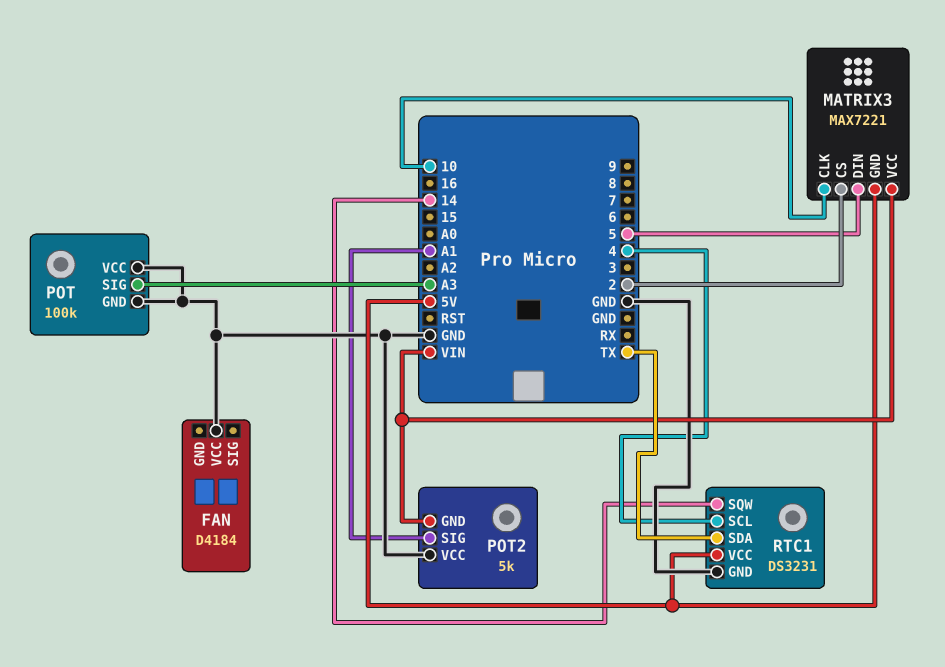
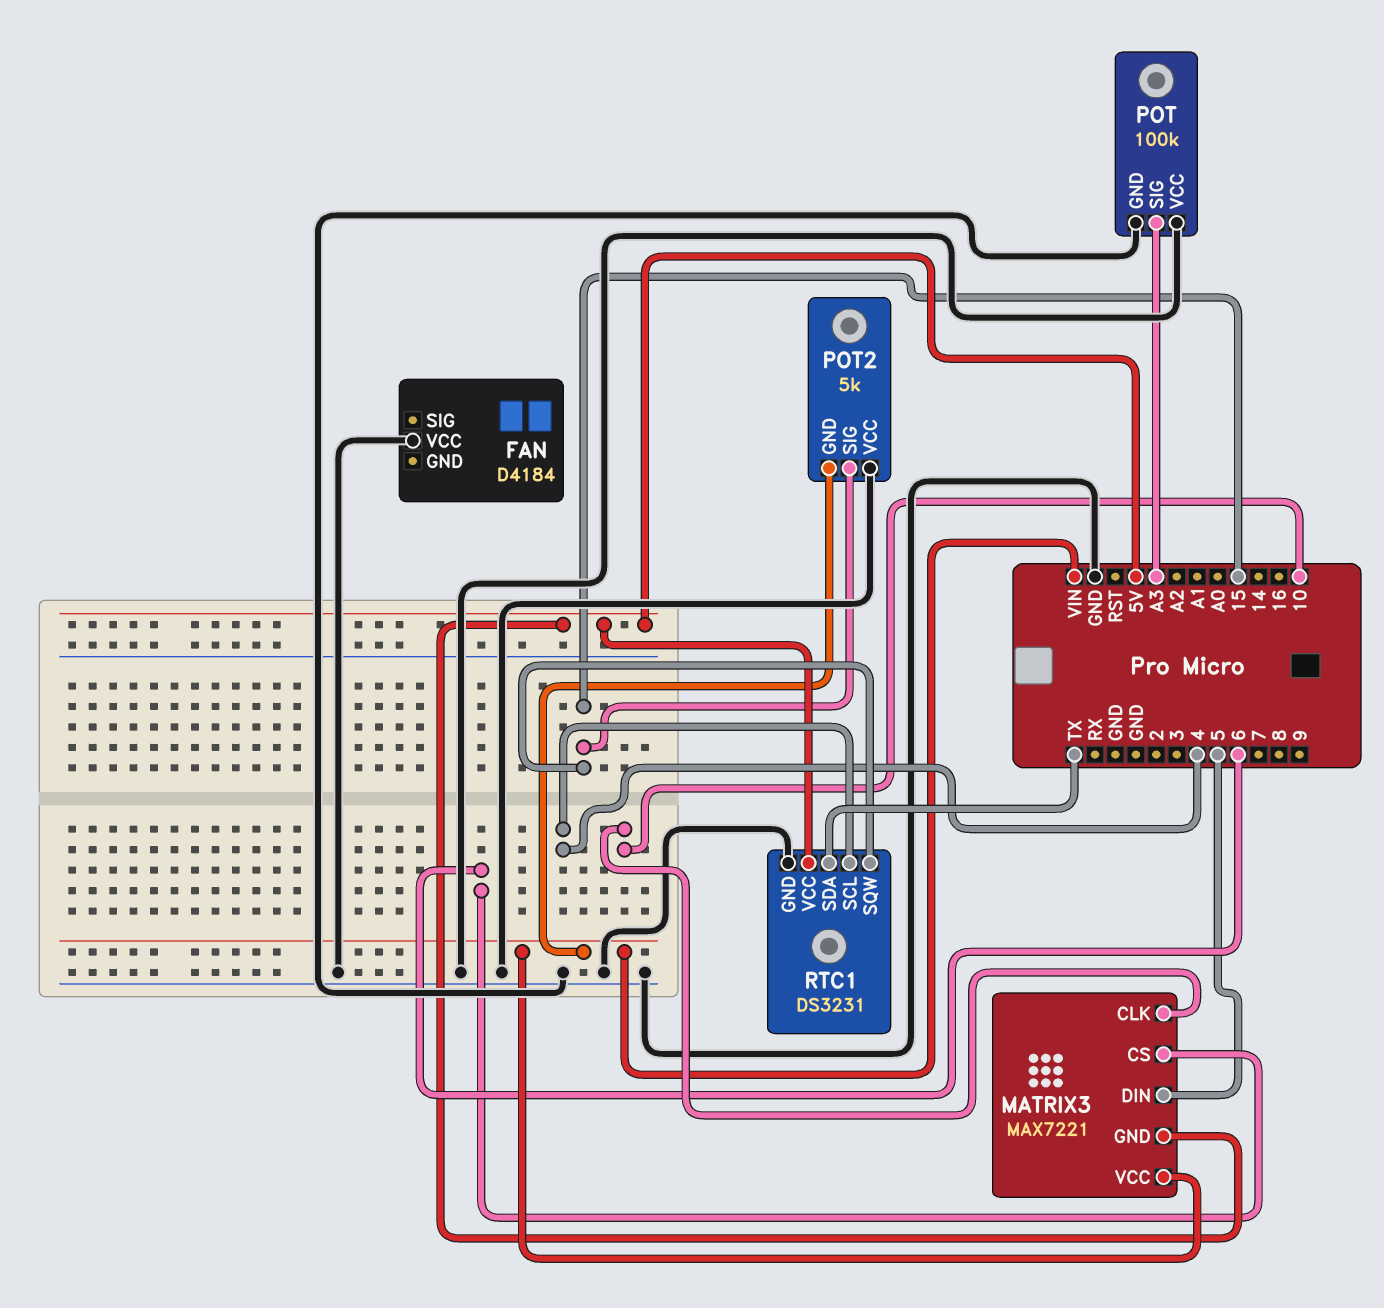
MATRIX3 pin CS: 2 -> 6
POT2 pin SIG: A1 -> 15
RTC1 pin SQW: 14 -> 15

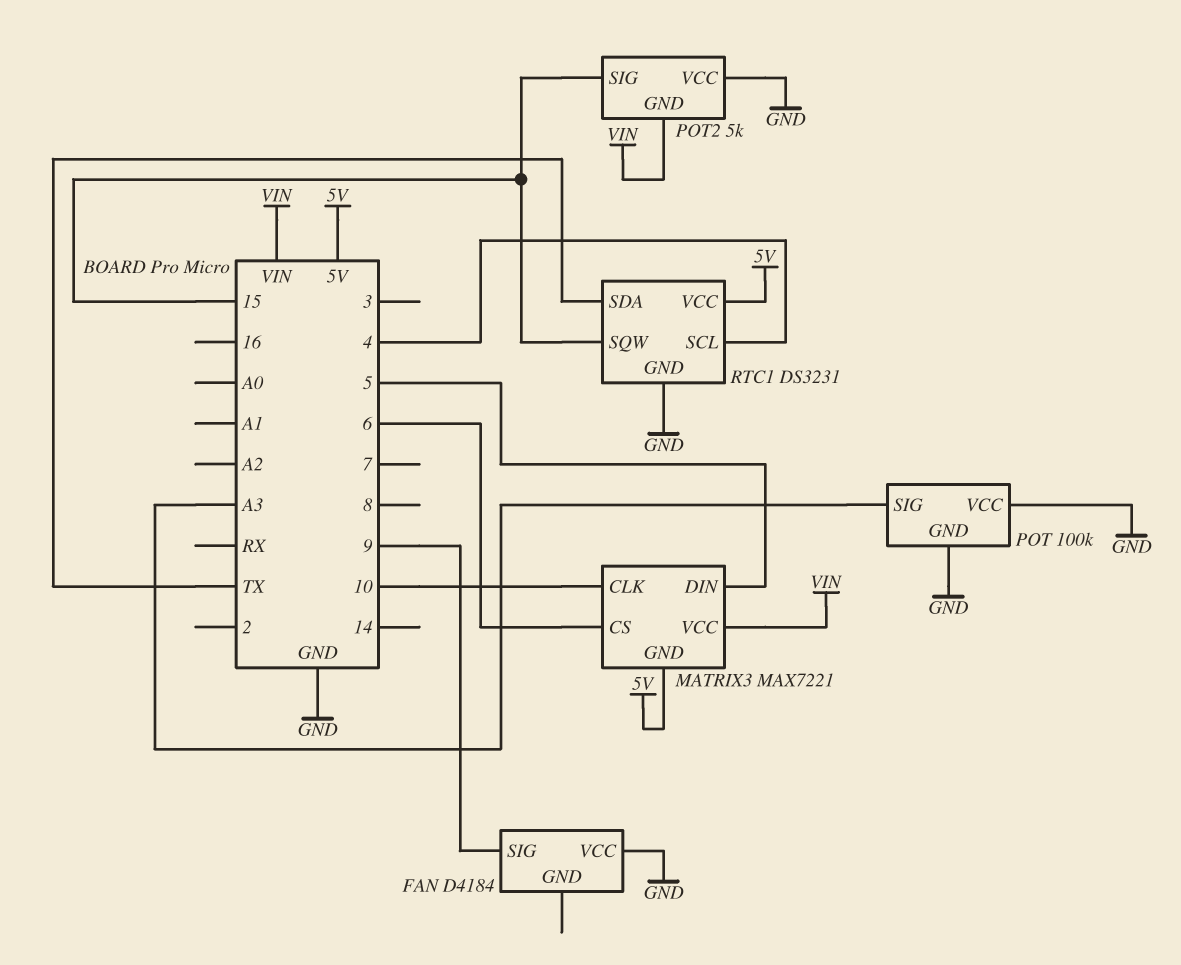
FAN pin SIG: none -> 9

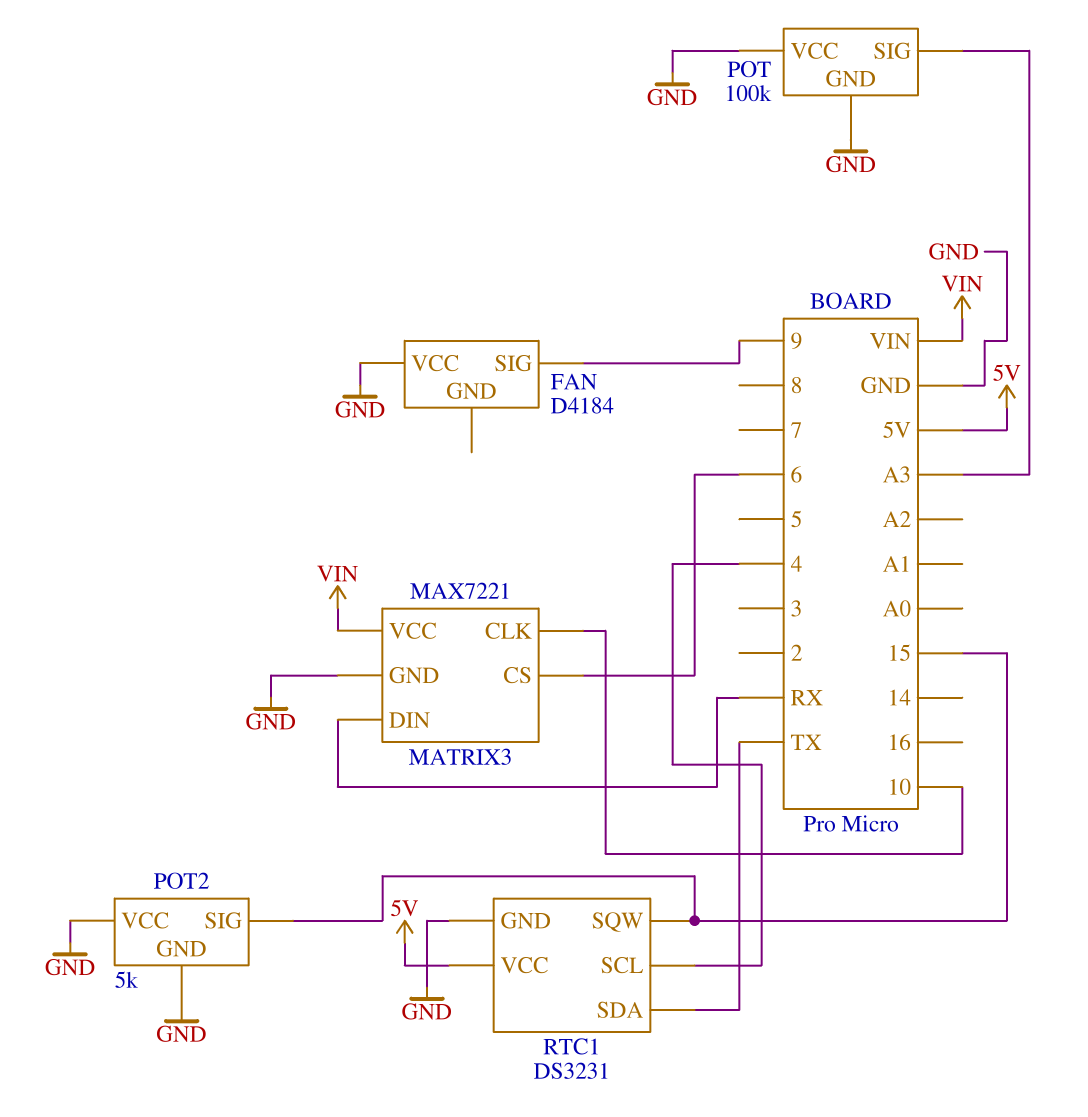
MATRIX3 pin DIN: 5 -> RX
MATRIX3 pin GND: 5V -> GND
POT2 pin GND: VIN -> GND

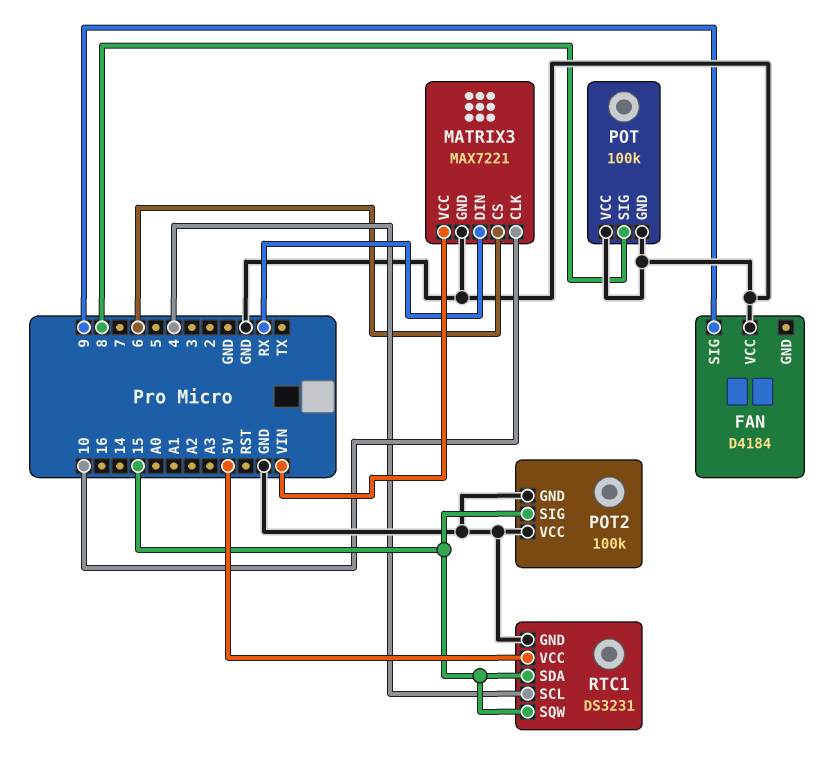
POT pin SIG: A3 -> 8
POT2: 5k -> 100k
RTC1 pin SDA: TX -> 15

